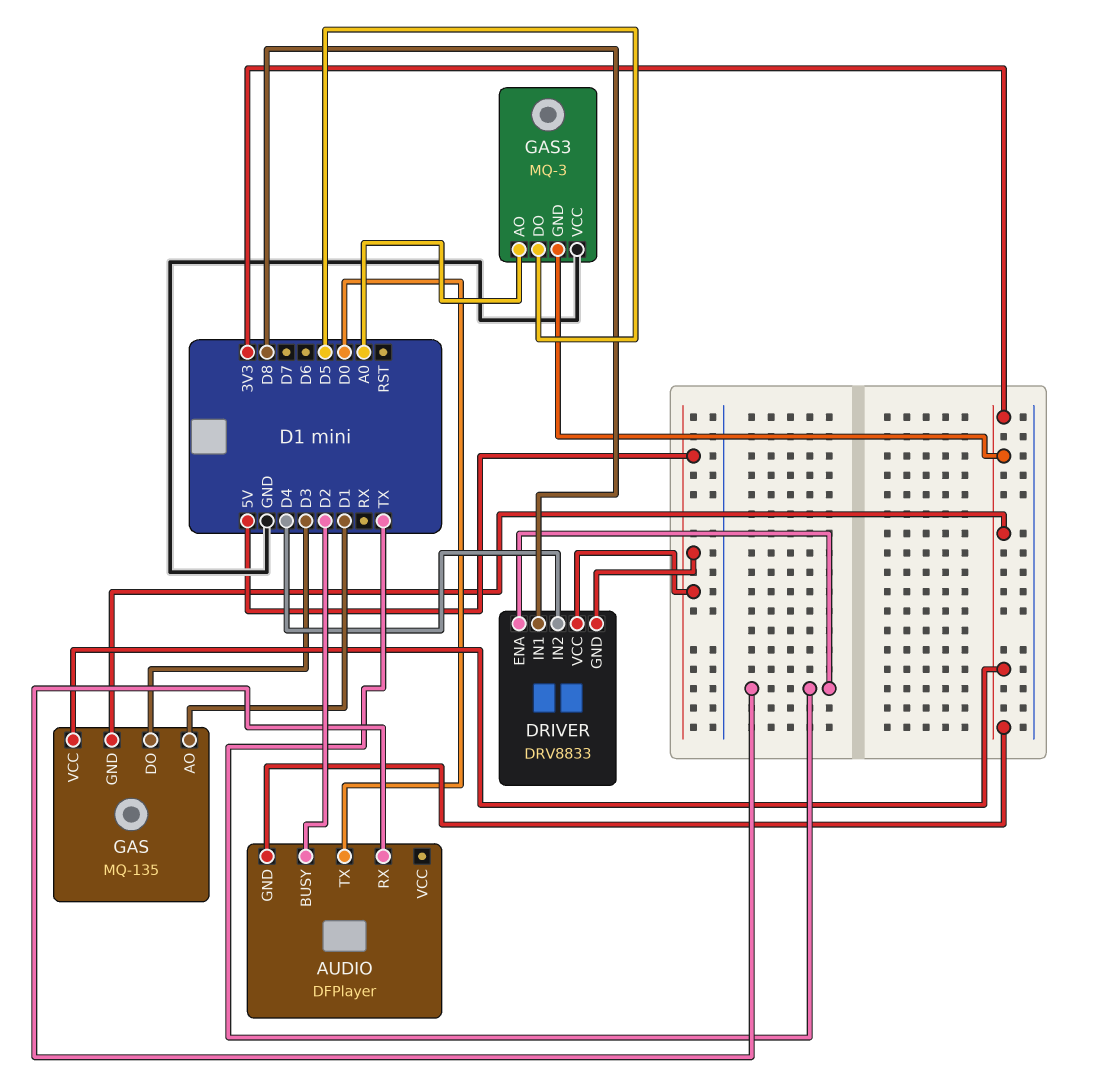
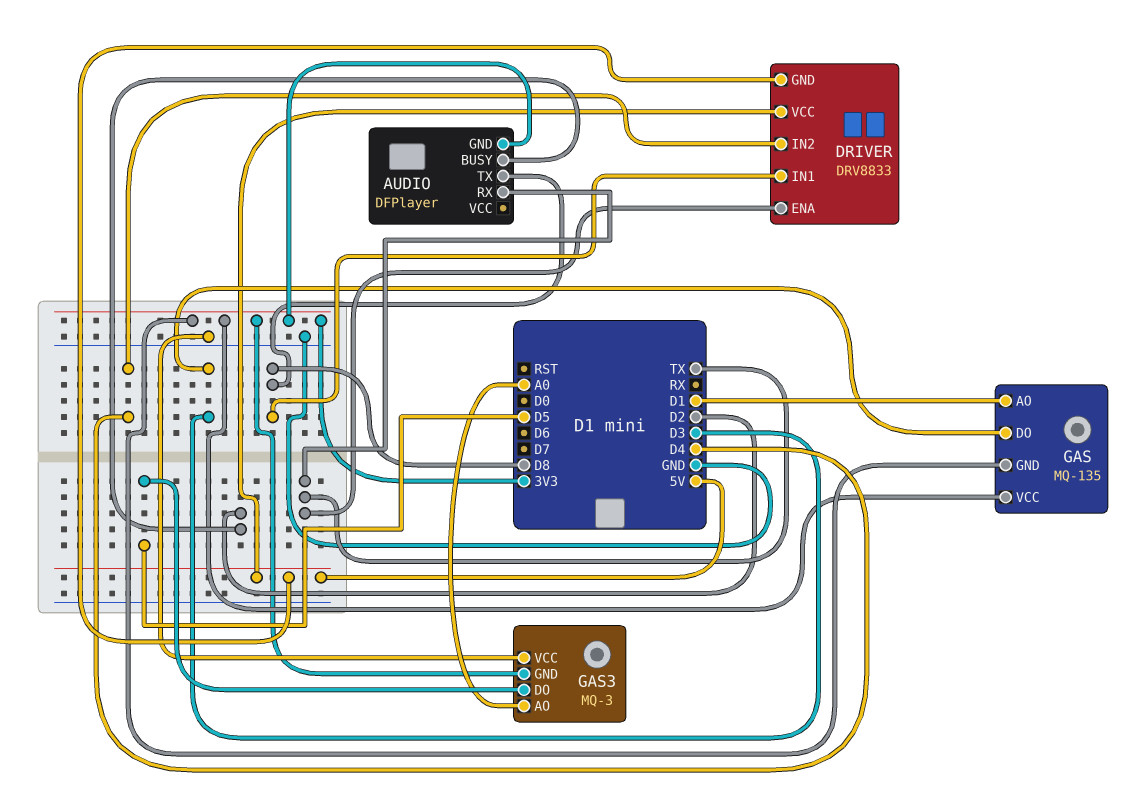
AUDIO pin TX: D0 -> D8

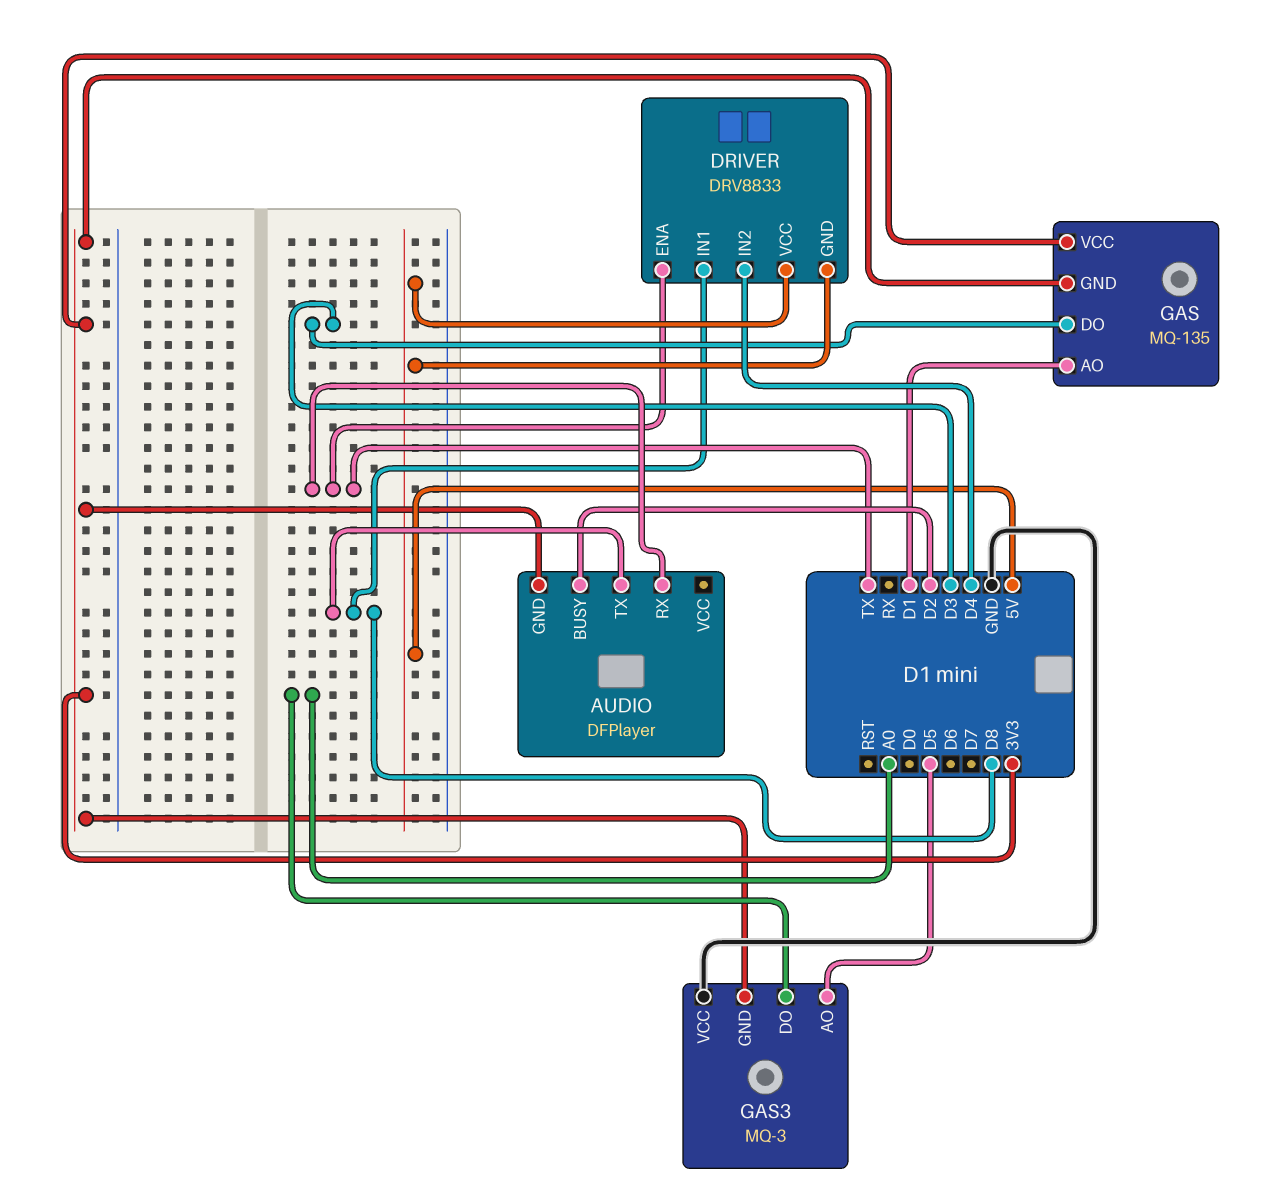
GAS3 pin AO: A0 -> D5
GAS3 pin DO: D5 -> A0

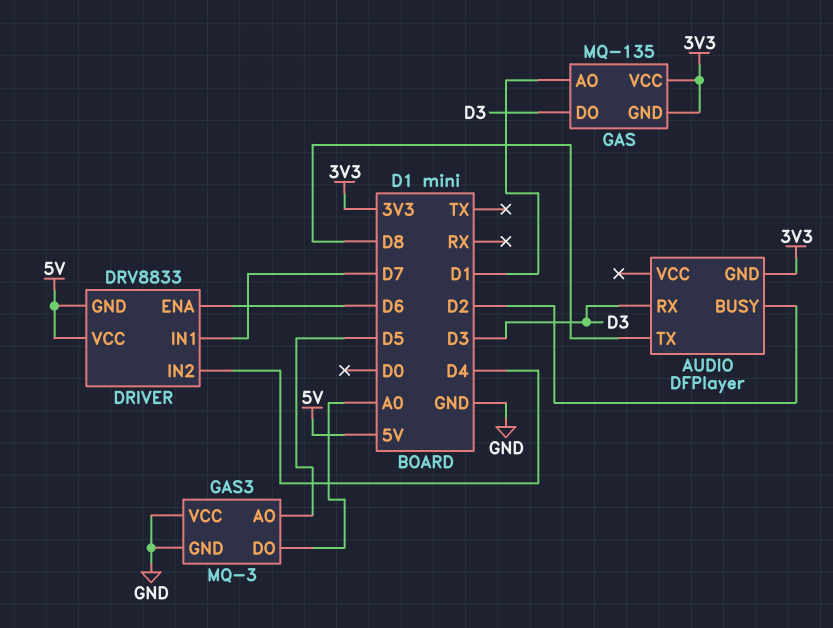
AUDIO pin RX: TX -> D3
DRIVER pin ENA: TX -> D6
DRIVER pin IN1: D8 -> D7
GAS3 pin GND: 3V3 -> GND

